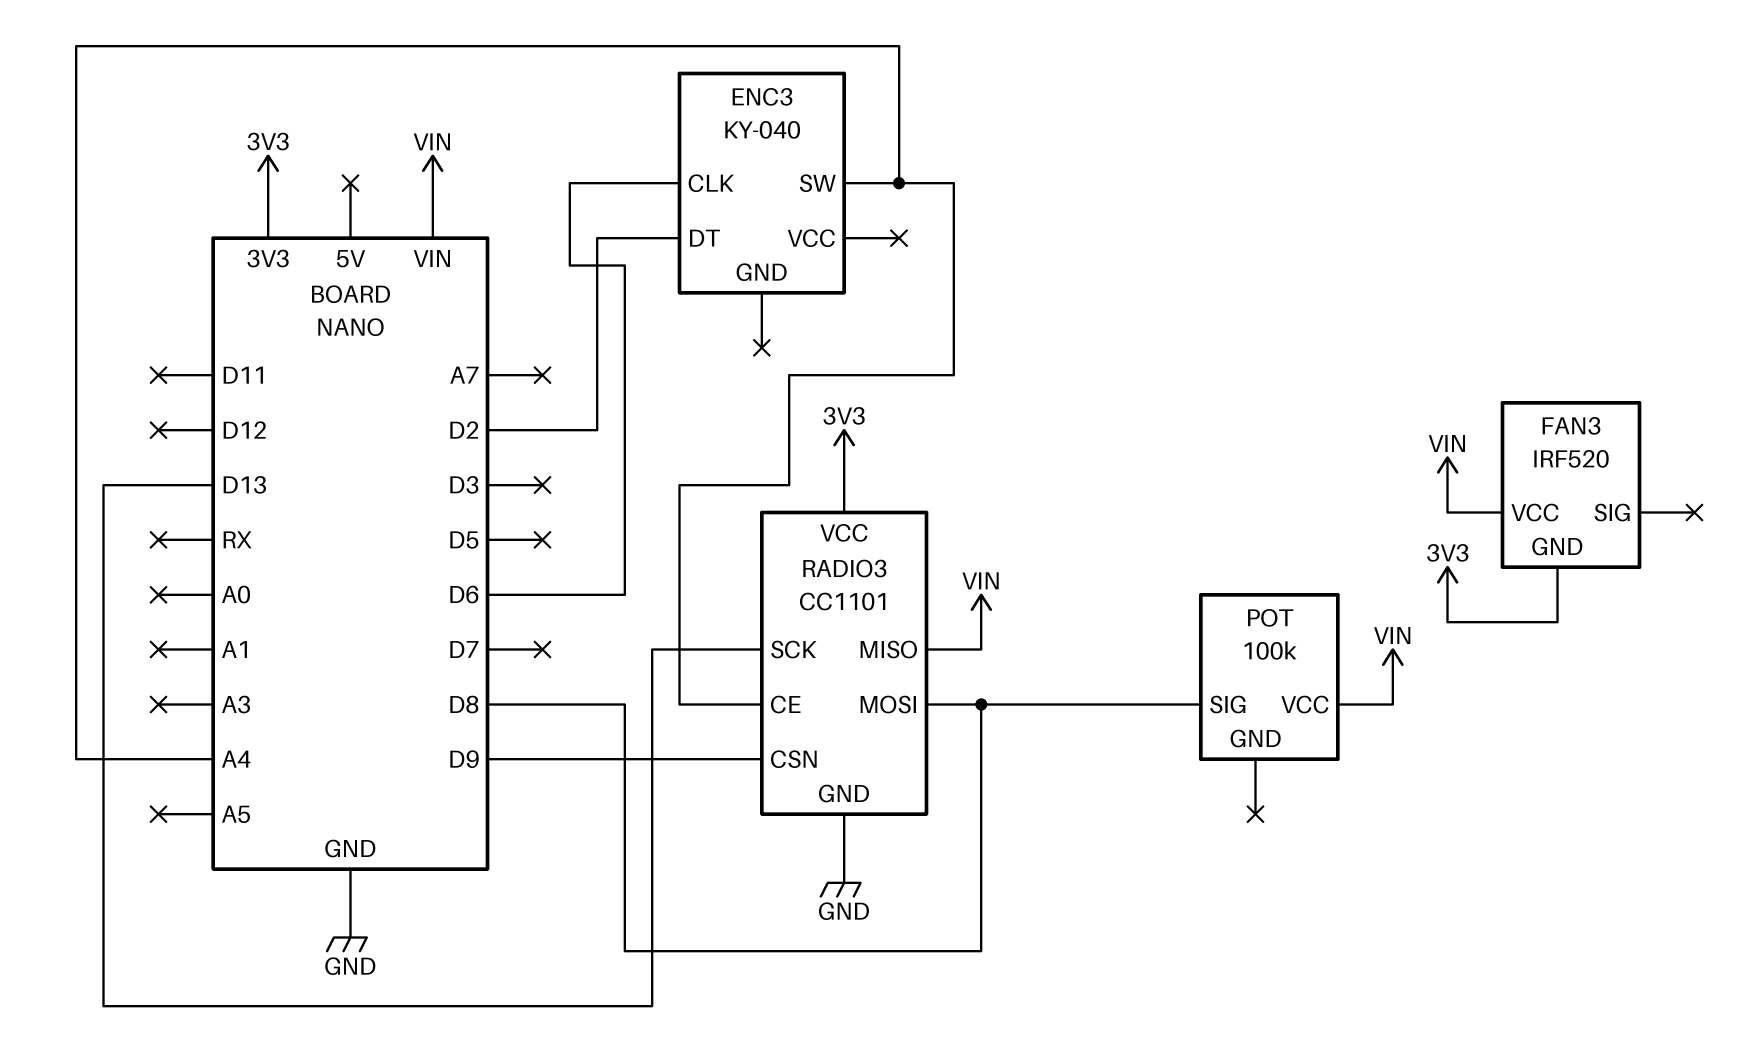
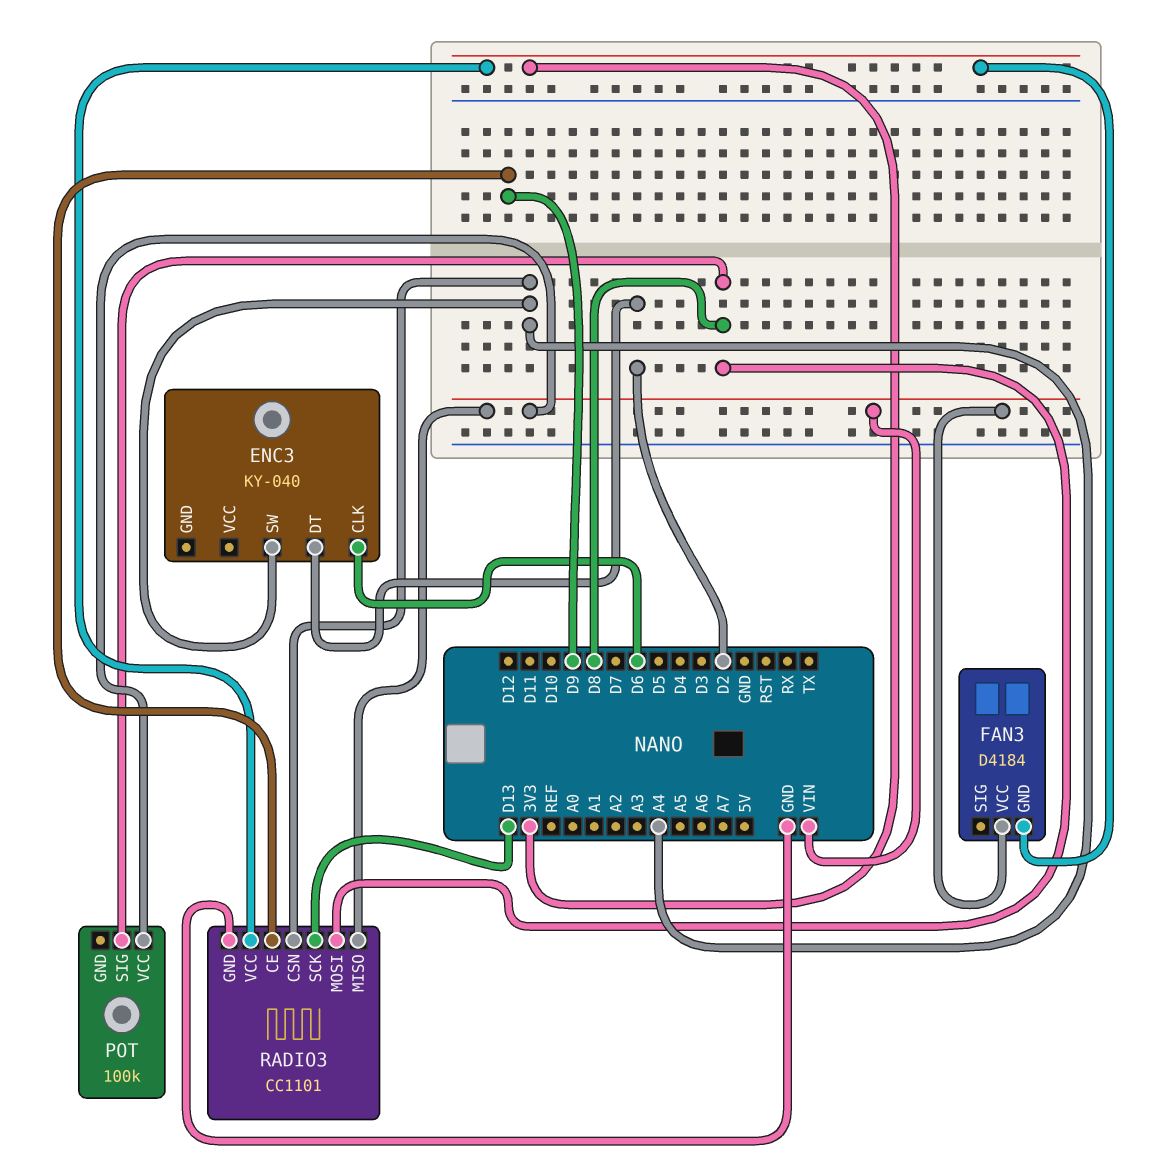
FAN3: IRF520 -> D4184
RADIO3 pin CE: A4 -> D9
RADIO3 pin CSN: D9 -> A4

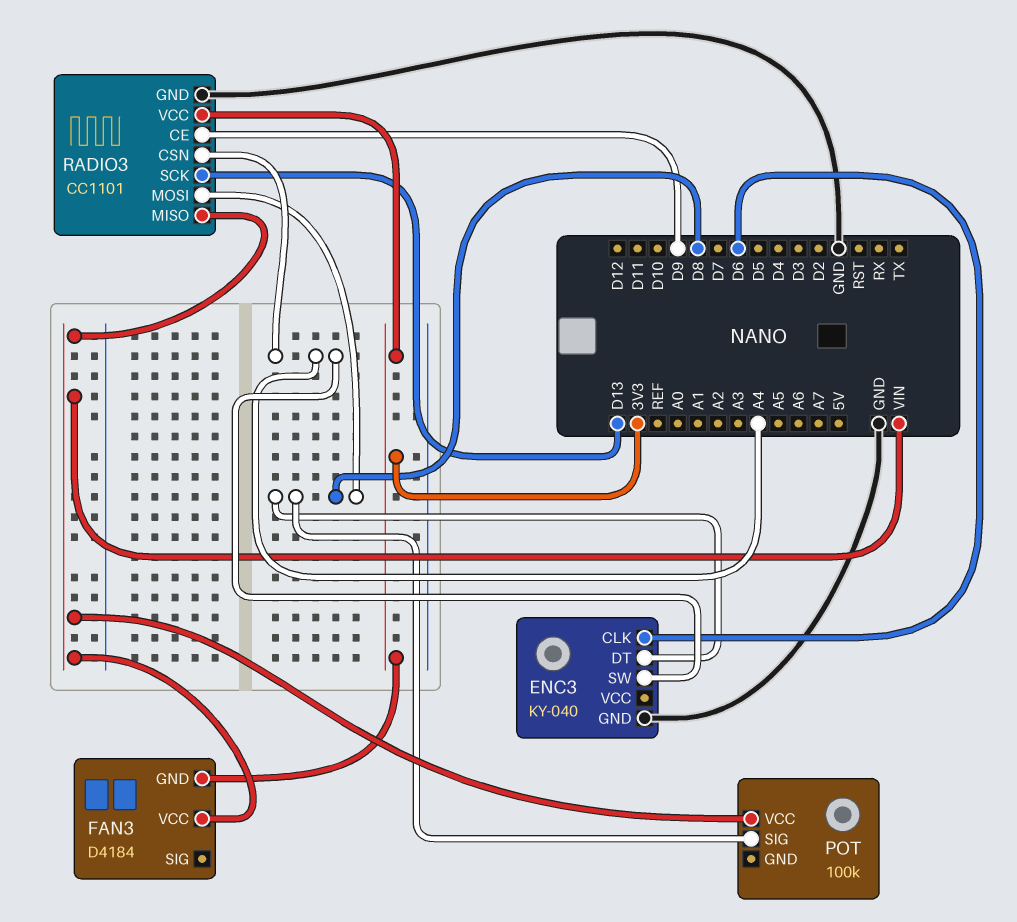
ENC3 pin DT: D2 -> D8
ENC3 pin GND: none -> GND

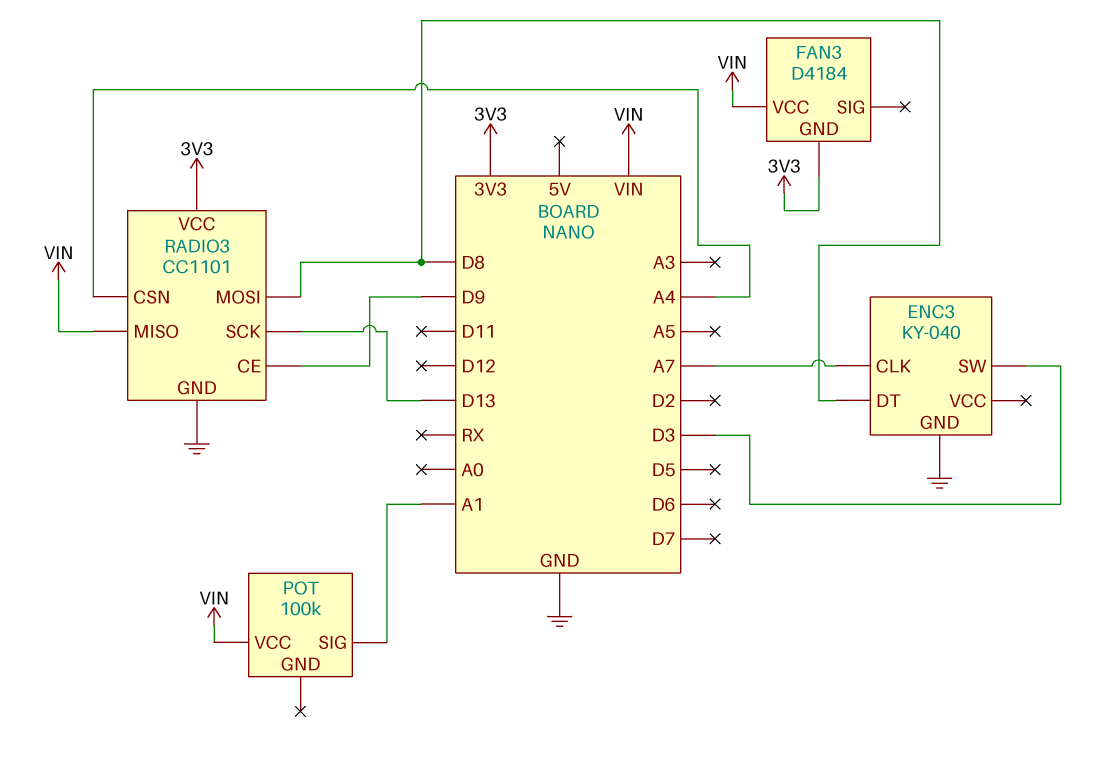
ENC3 pin CLK: D6 -> A7
ENC3 pin SW: A4 -> D3
POT pin SIG: D8 -> A1

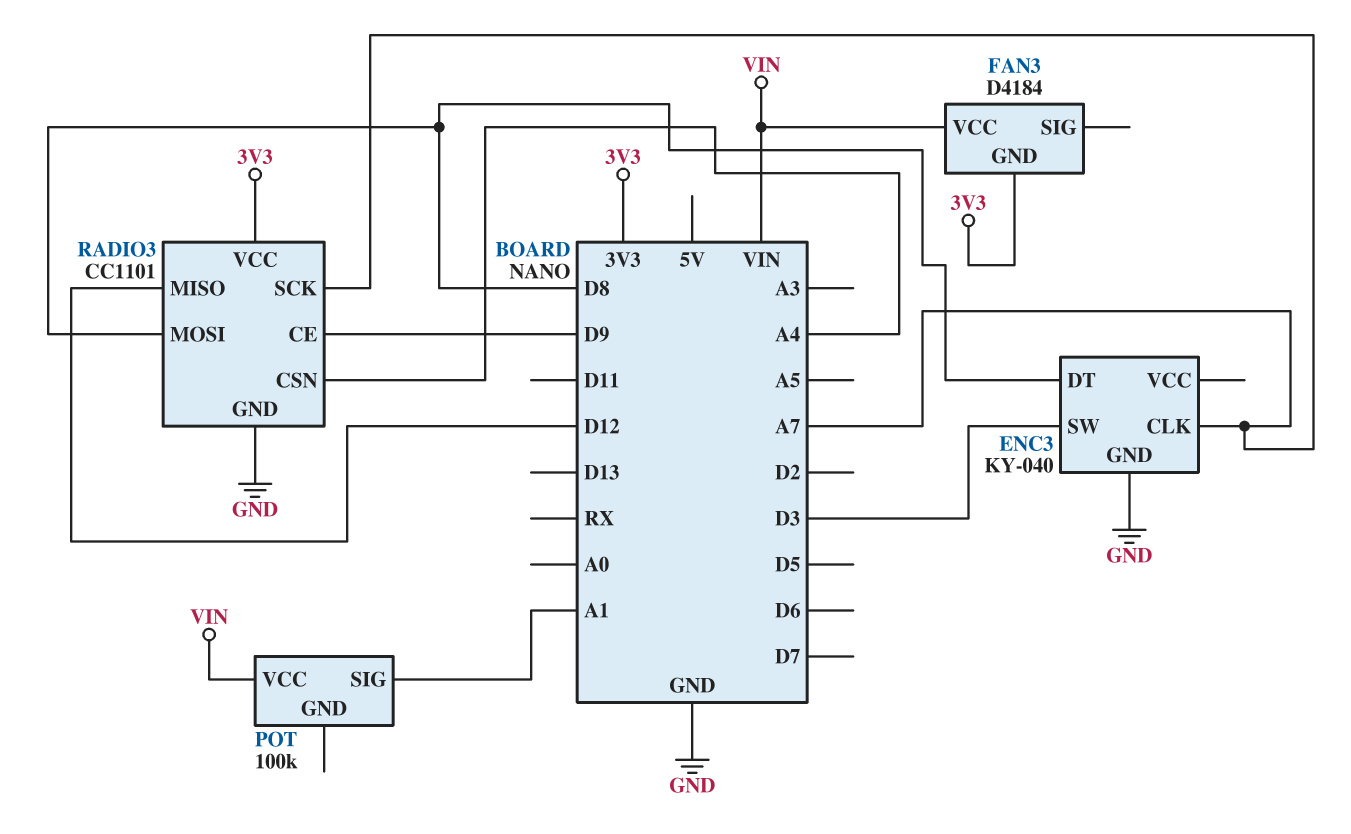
RADIO3 pin MISO: VIN -> D12
RADIO3 pin SCK: D13 -> A7

